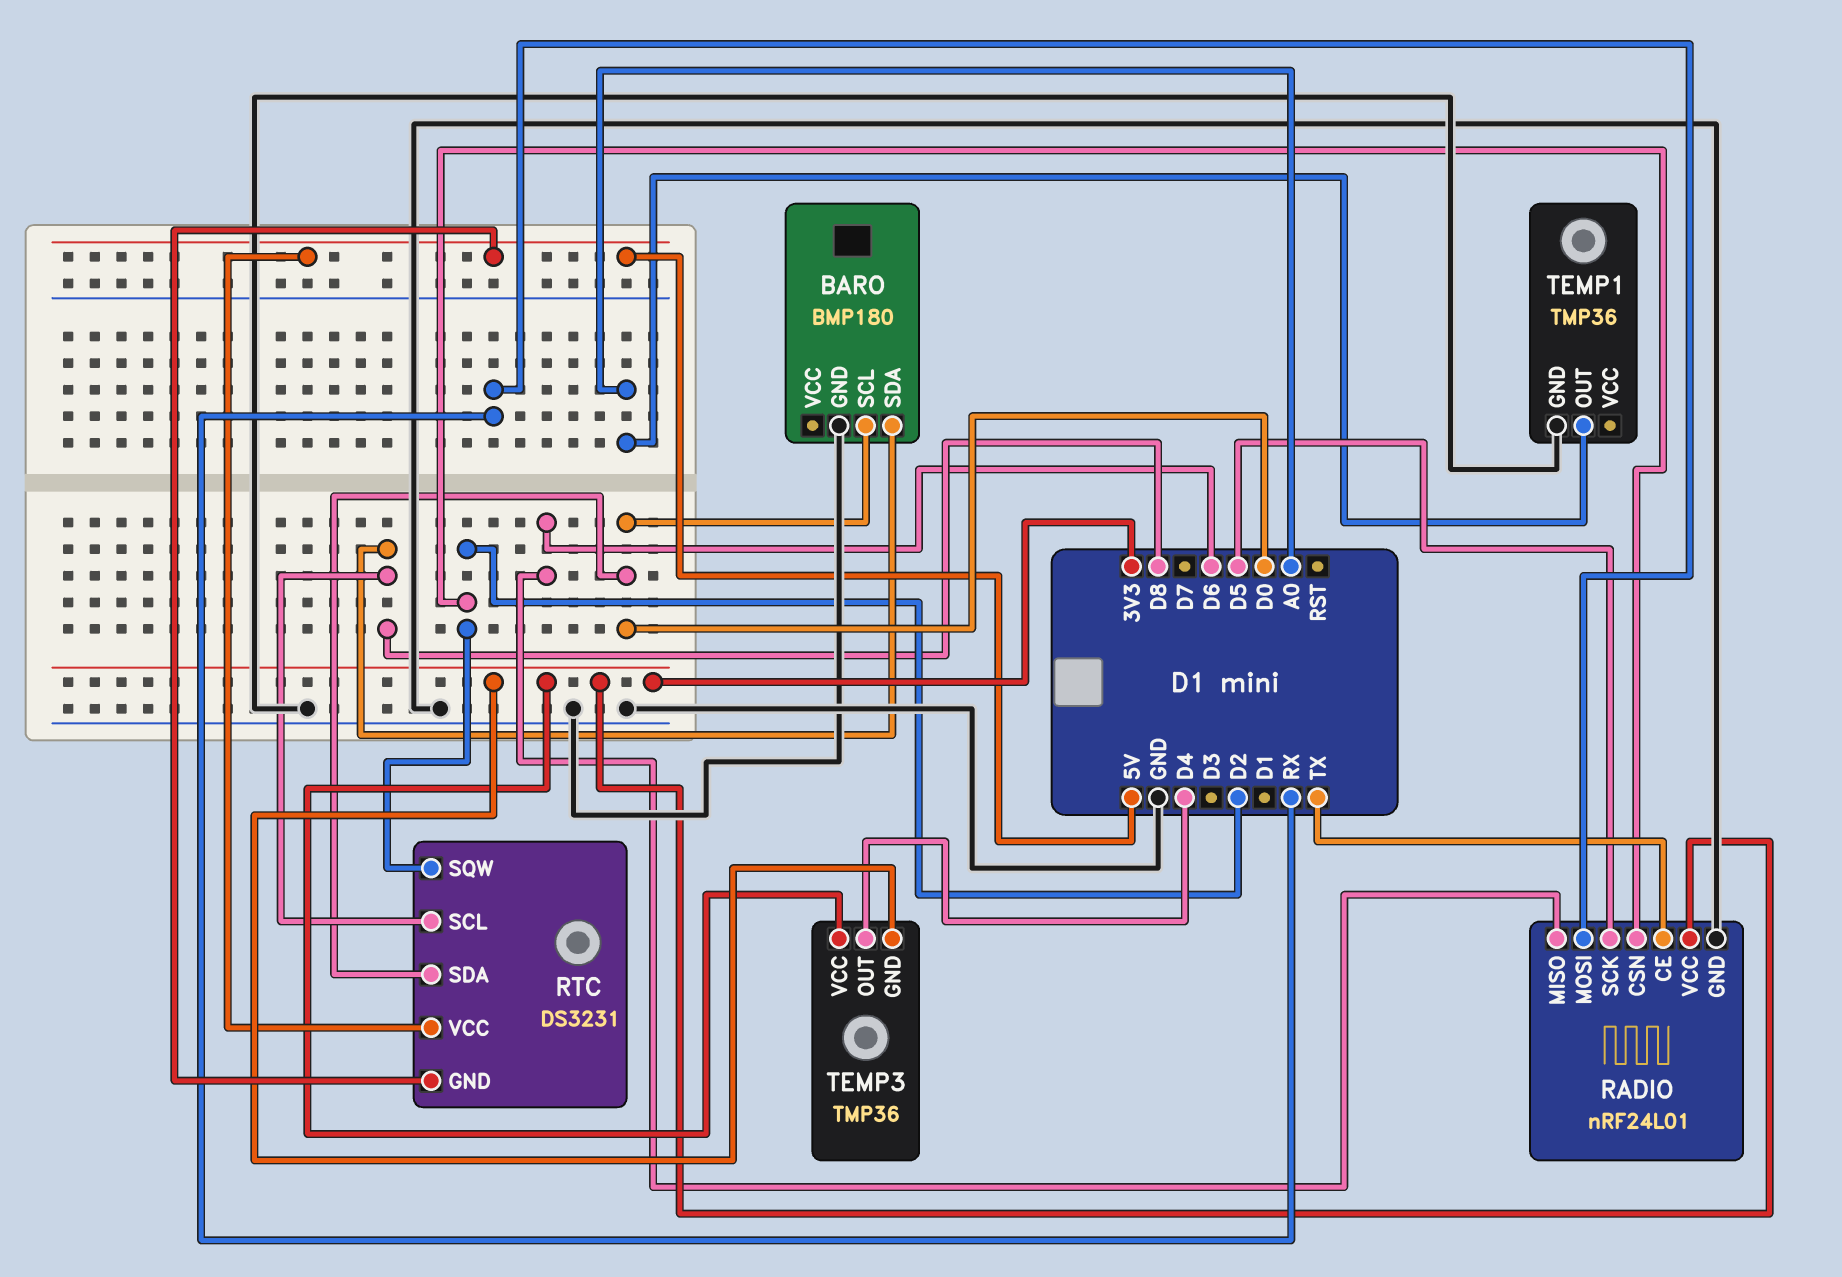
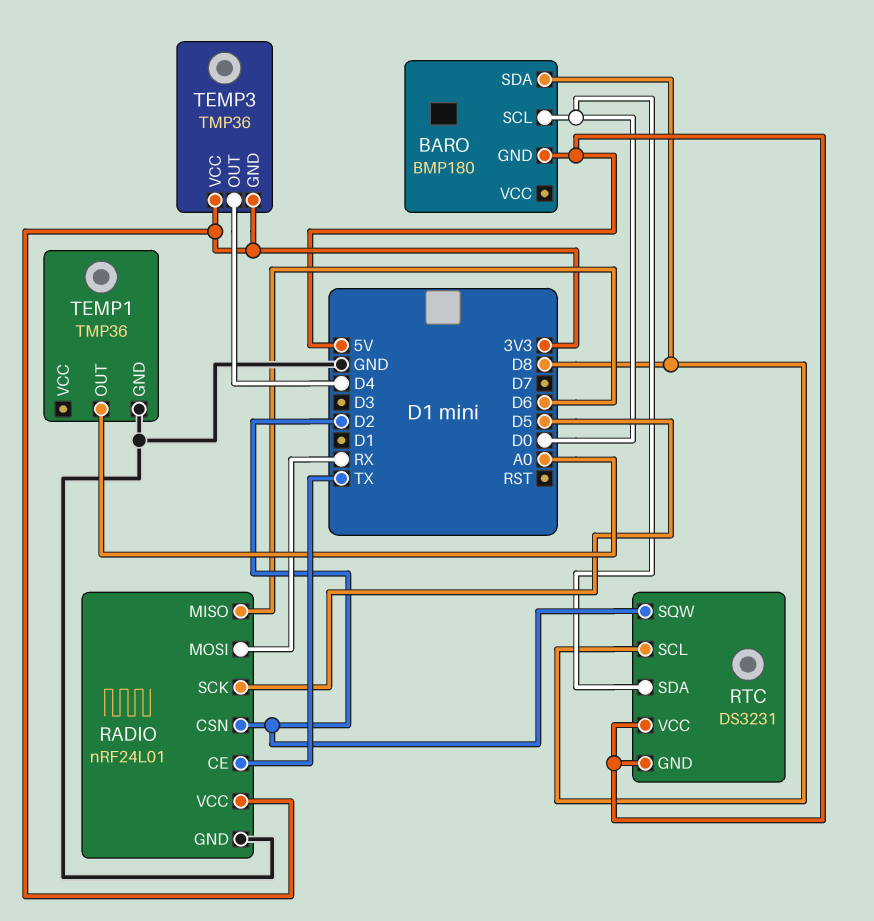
BARO pin GND: GND -> 5V

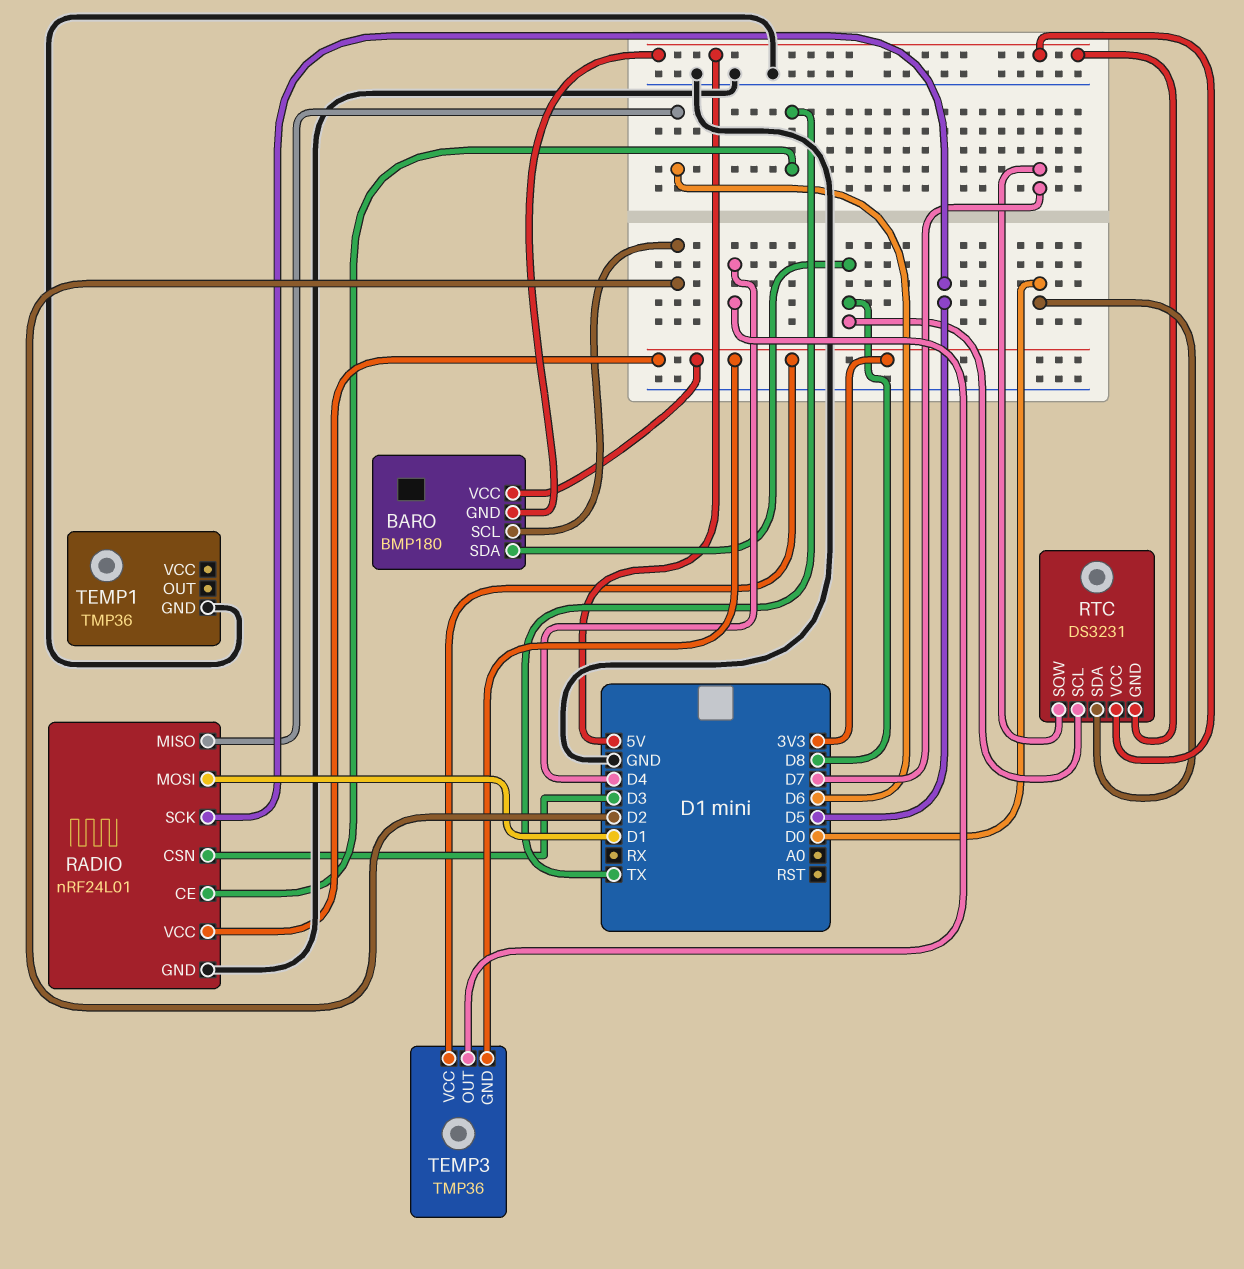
BARO pin SCL: D0 -> D2
BARO pin VCC: none -> 3V3
RADIO pin CSN: D2 -> D3
RADIO pin MOSI: RX -> D1
RTC pin SQW: D2 -> D7
TEMP1 pin OUT: A0 -> none

